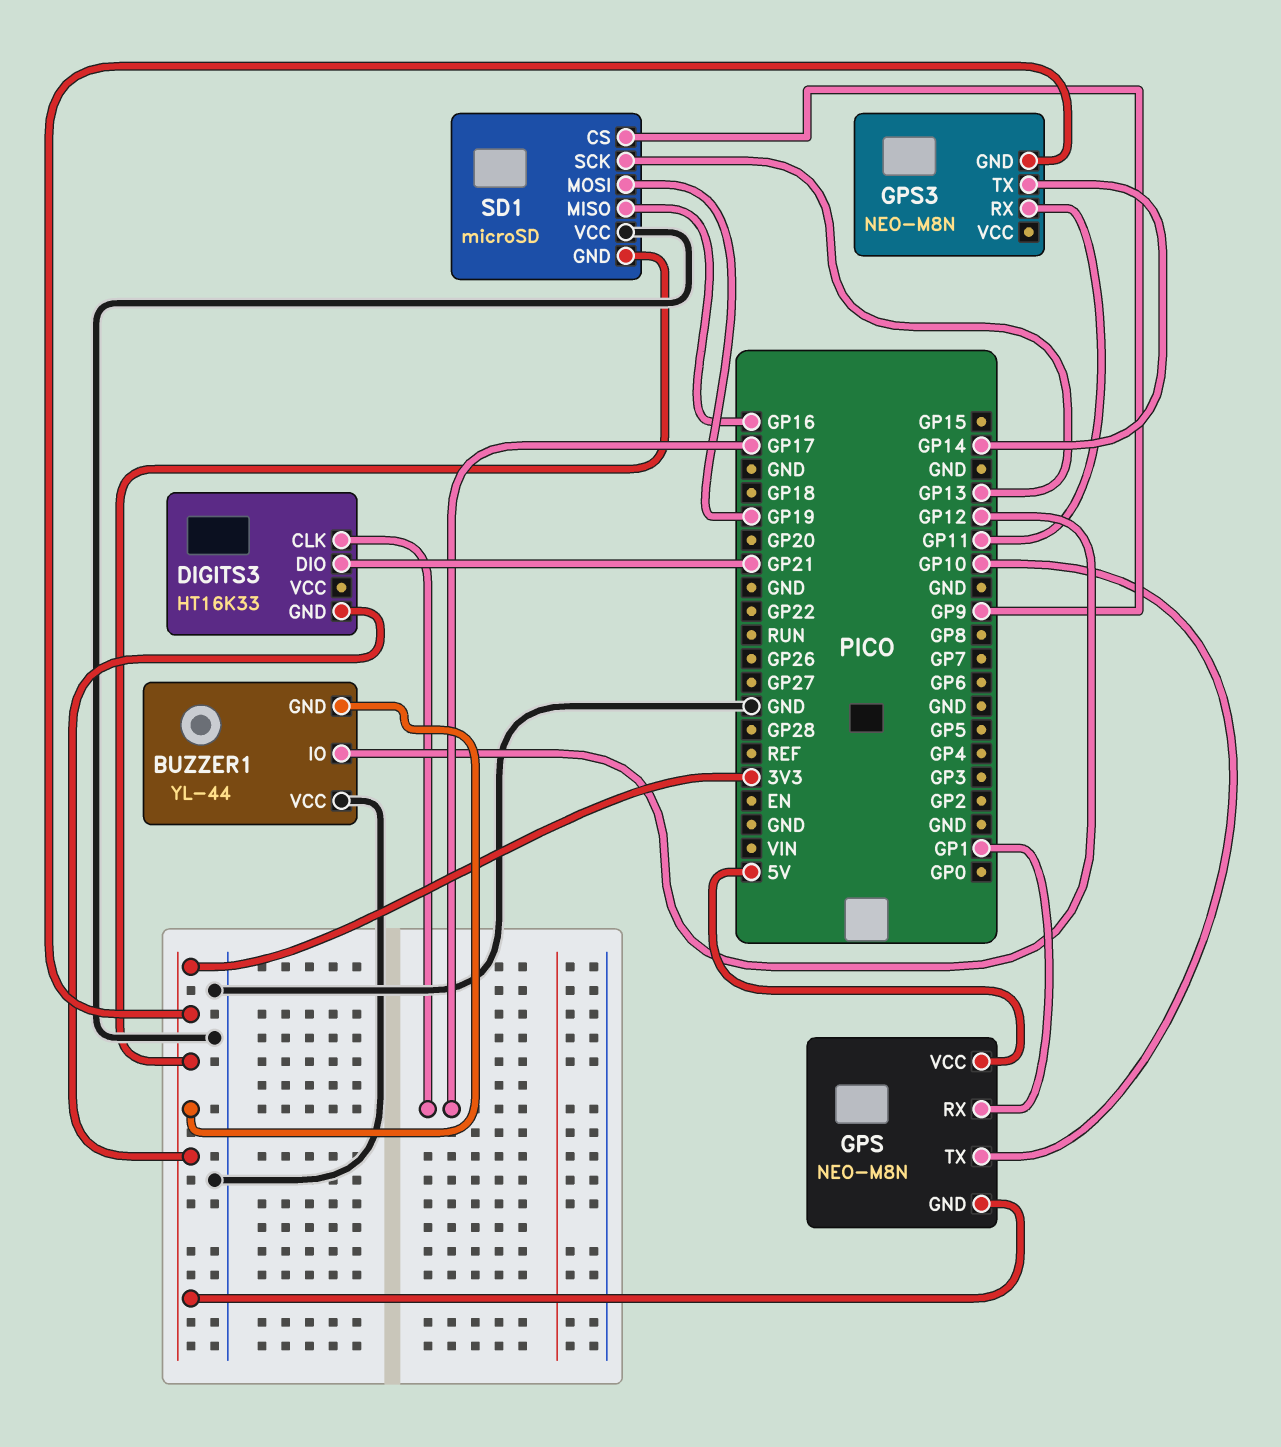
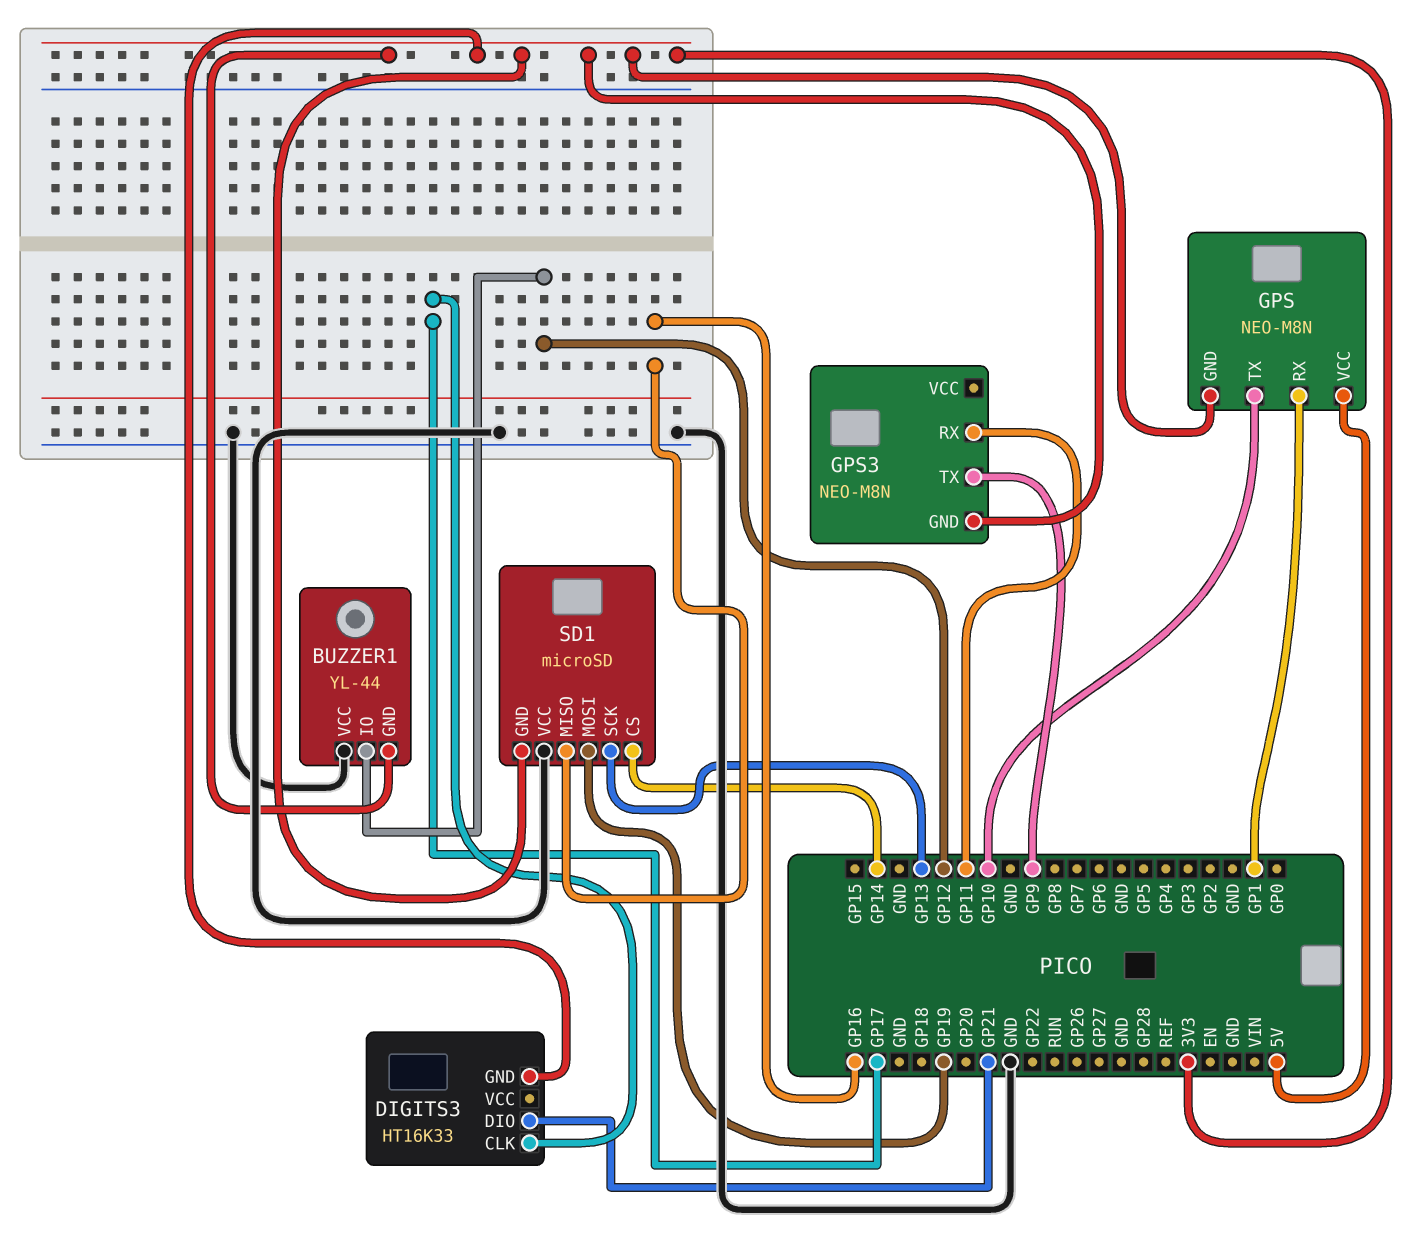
GPS3 pin TX: GP14 -> GP9
SD1 pin CS: GP9 -> GP14

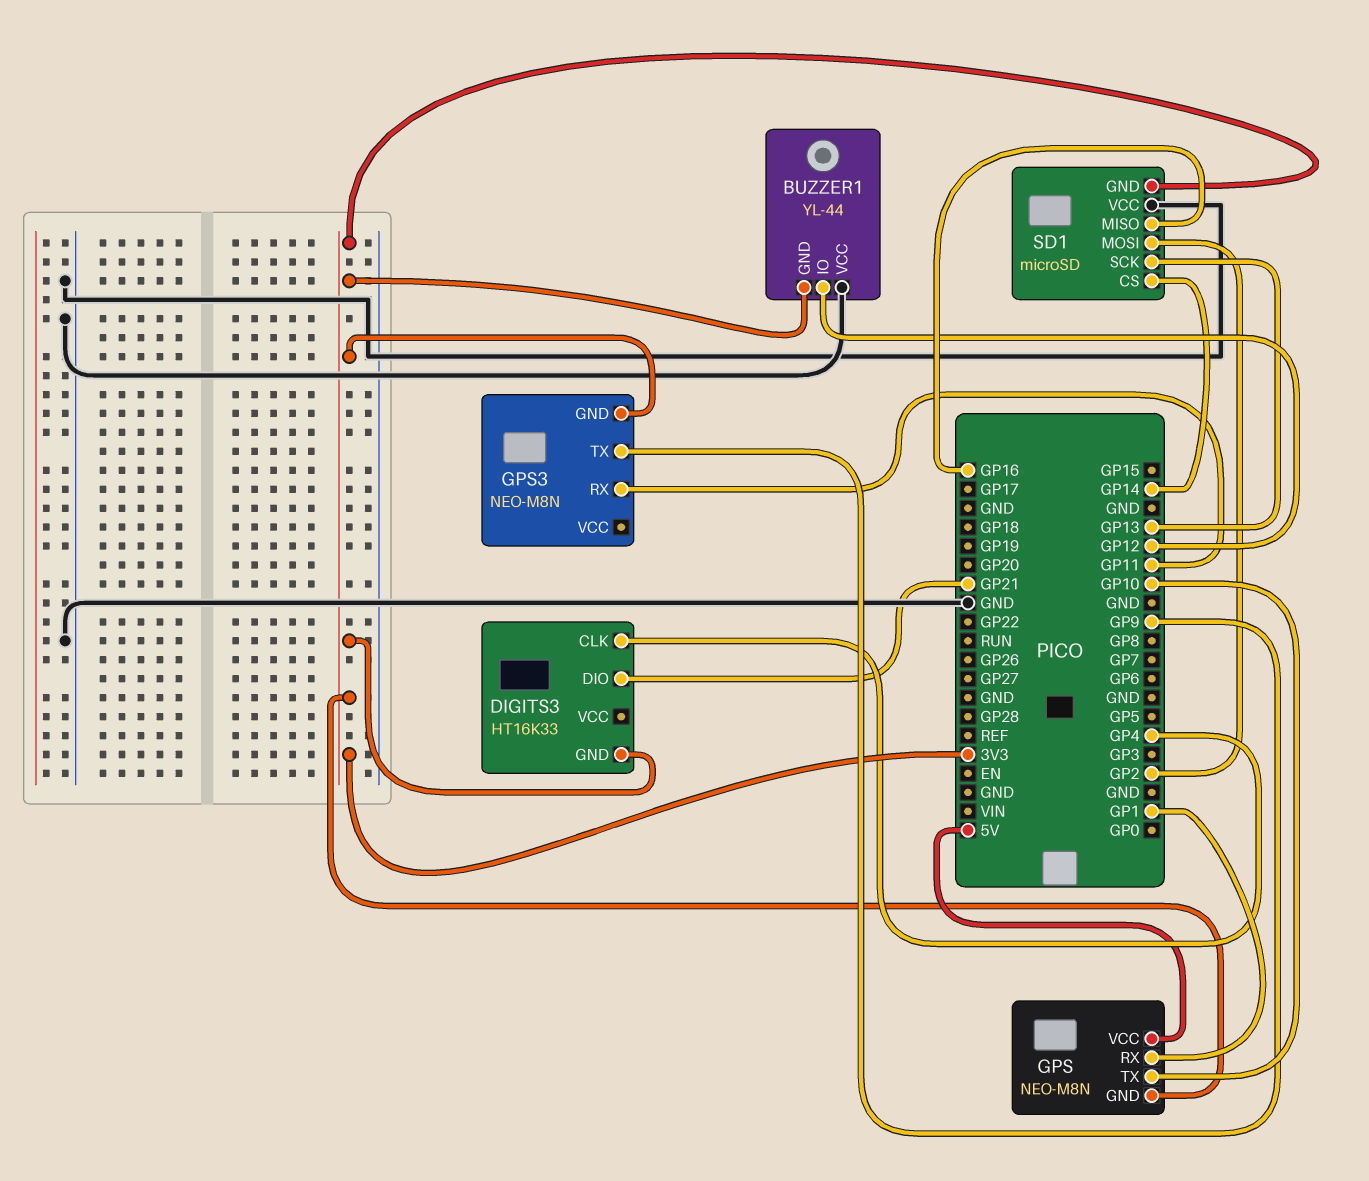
DIGITS3 pin CLK: GP17 -> GP4
SD1 pin MOSI: GP19 -> GP2

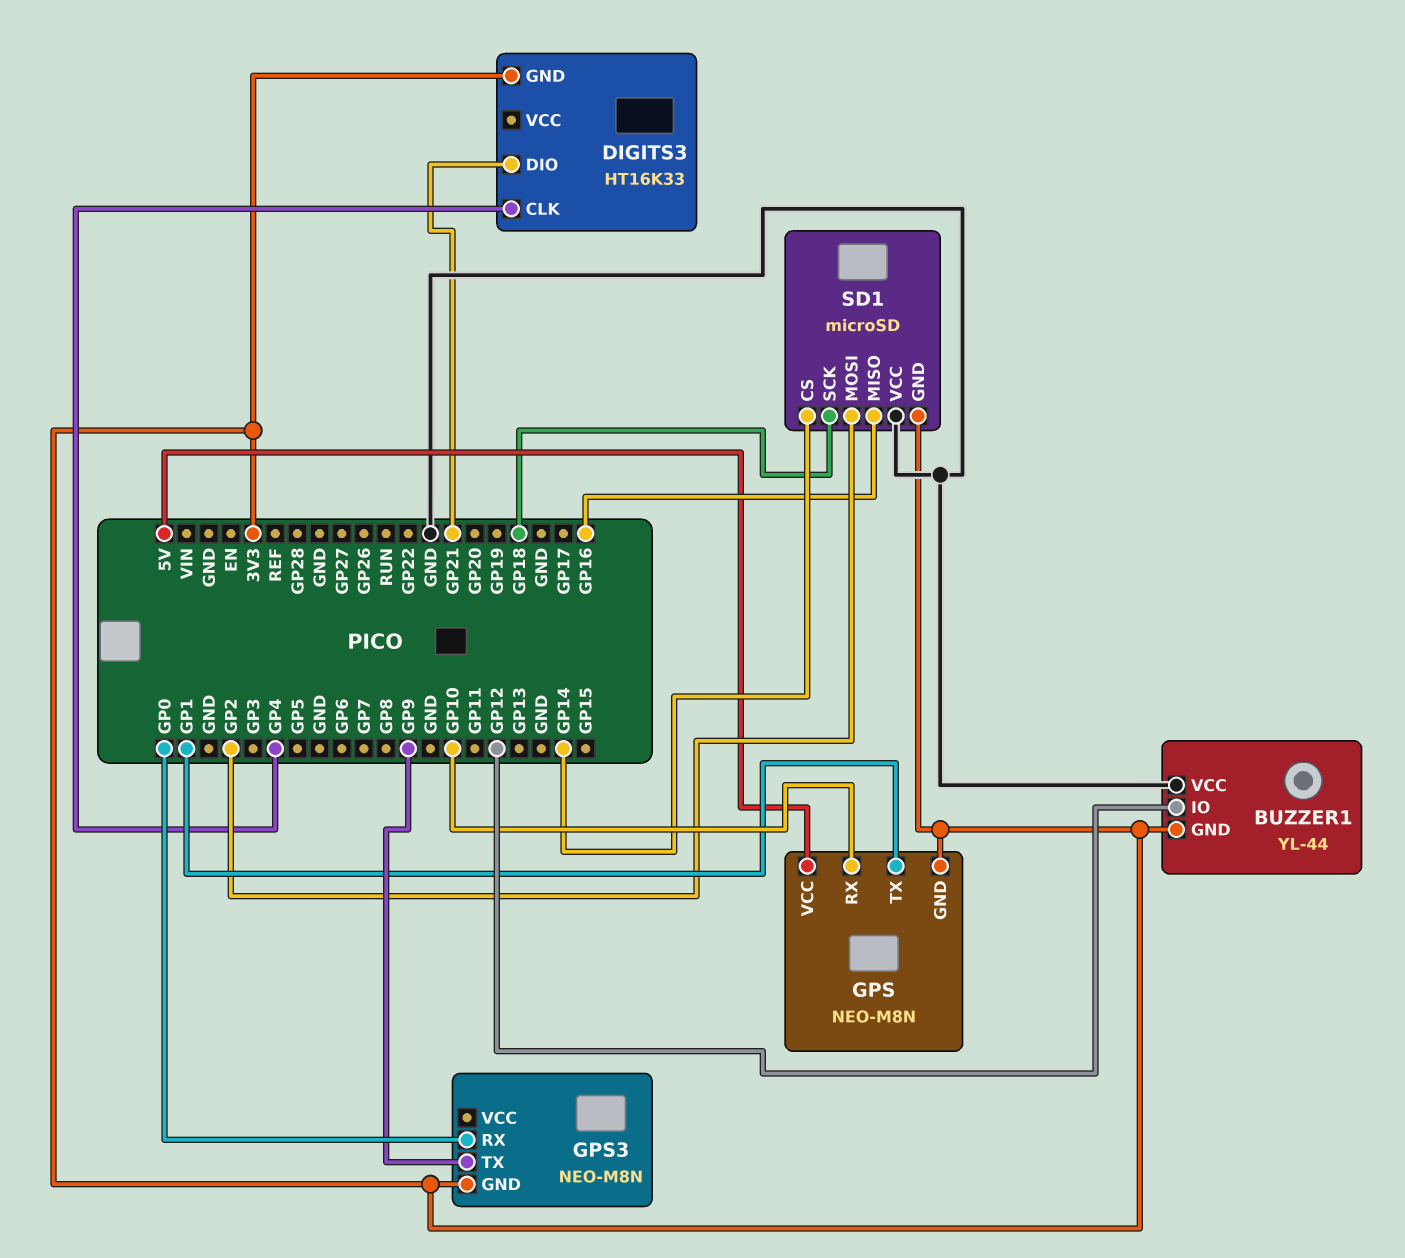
GPS pin RX: GP1 -> GP10
GPS pin TX: GP10 -> GP1
GPS3 pin RX: GP11 -> GP0
SD1 pin SCK: GP13 -> GP18

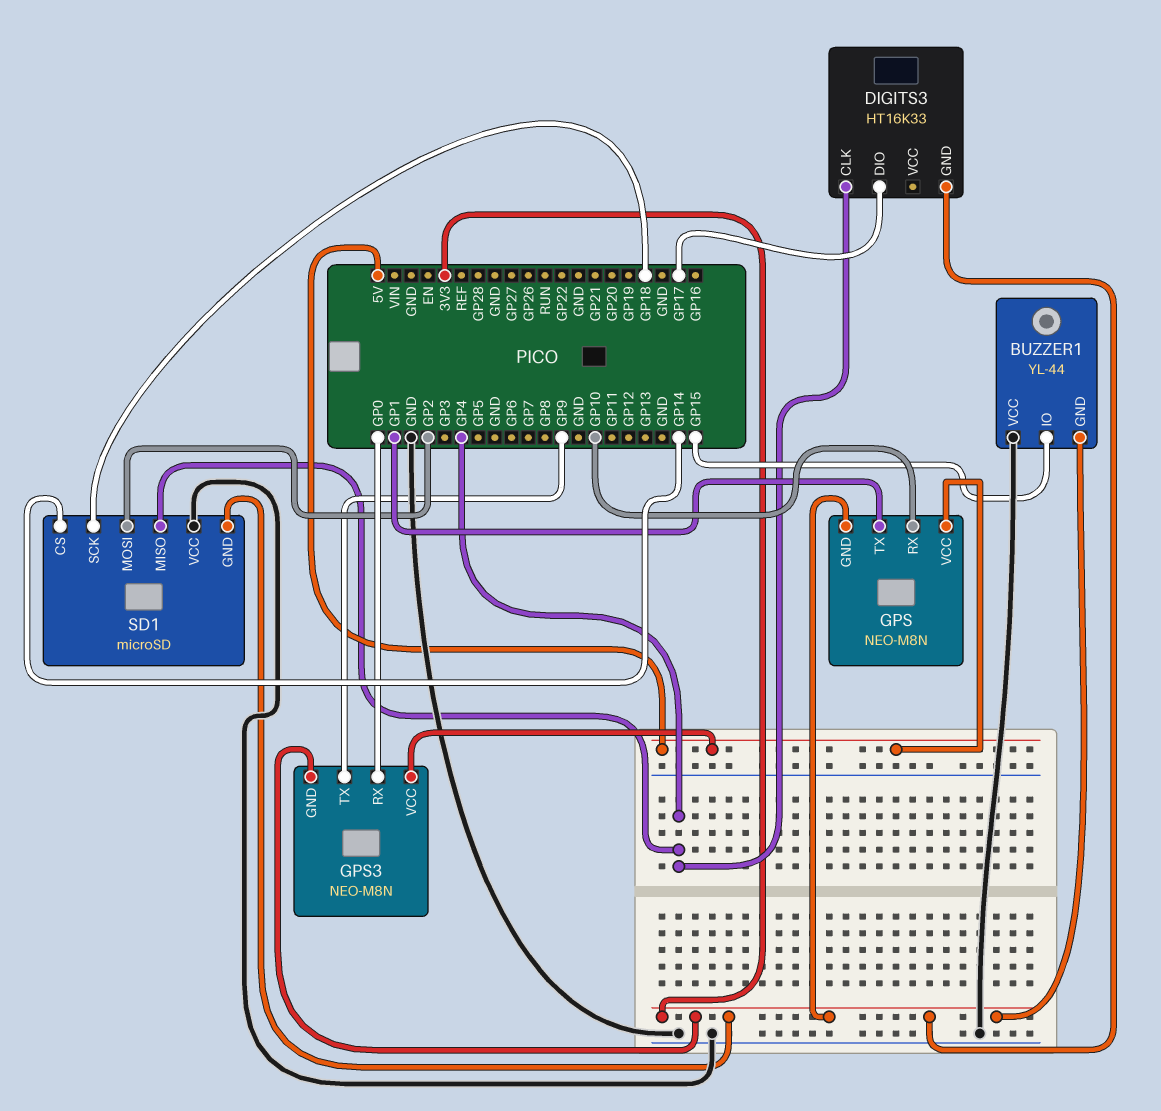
BUZZER1 pin IO: GP12 -> GP15
DIGITS3 pin DIO: GP21 -> GP17
GPS3 pin VCC: none -> 5V
SD1 pin MISO: GP16 -> GP4

